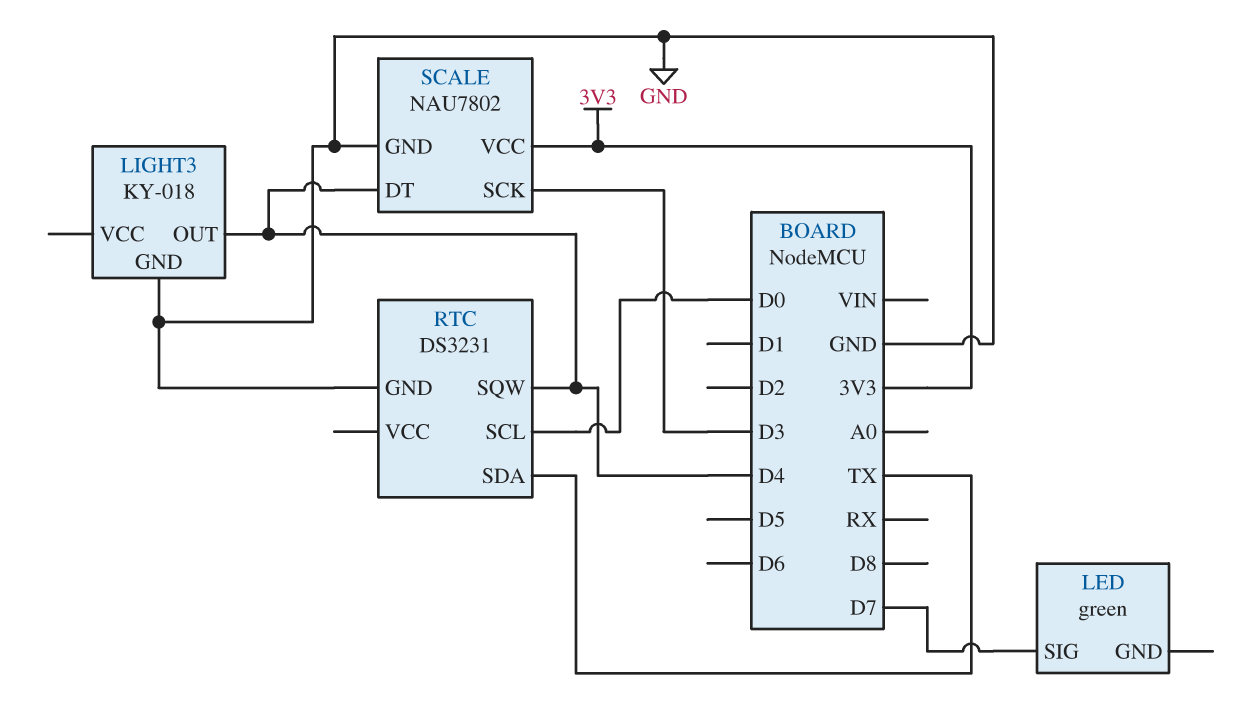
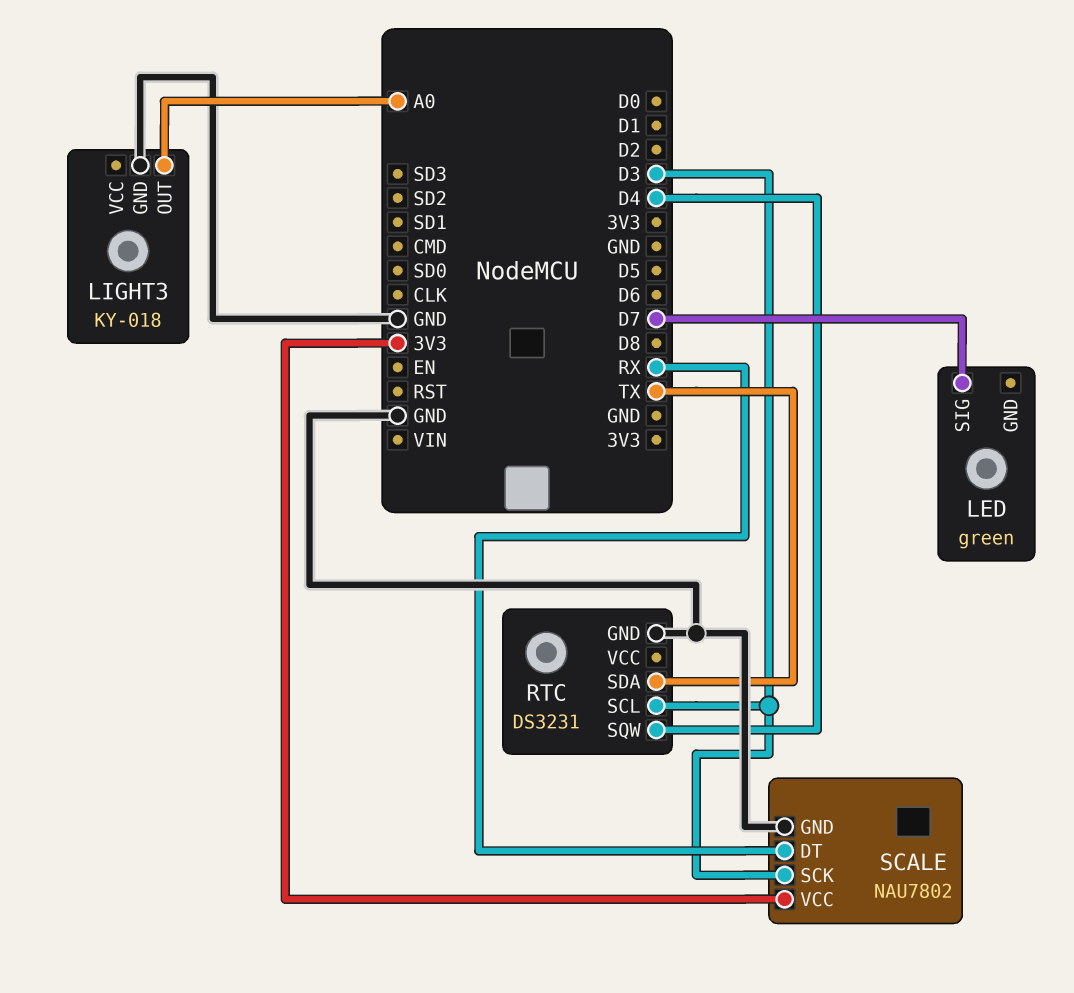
LIGHT3 pin OUT: D4 -> A0
RTC pin SCL: D0 -> D3
SCALE pin DT: D4 -> RX

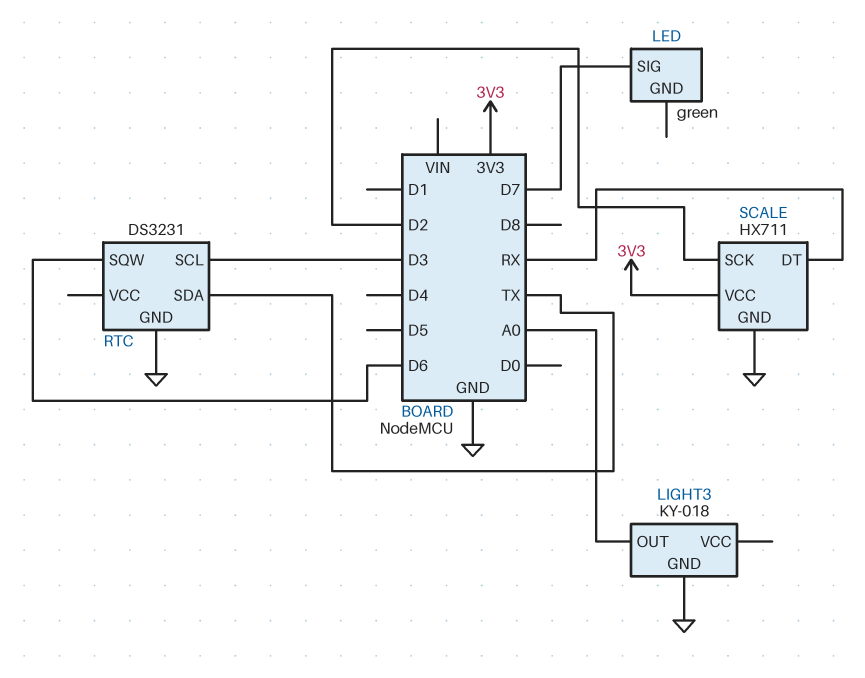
RTC pin SQW: D4 -> D6
SCALE: NAU7802 -> HX711
SCALE pin SCK: D3 -> D2

